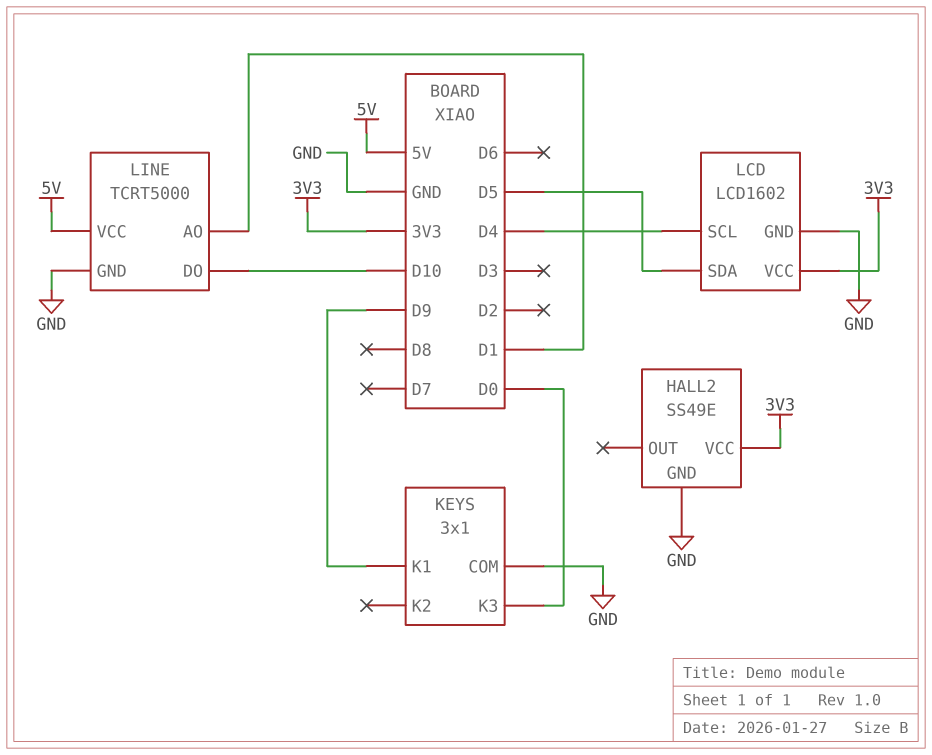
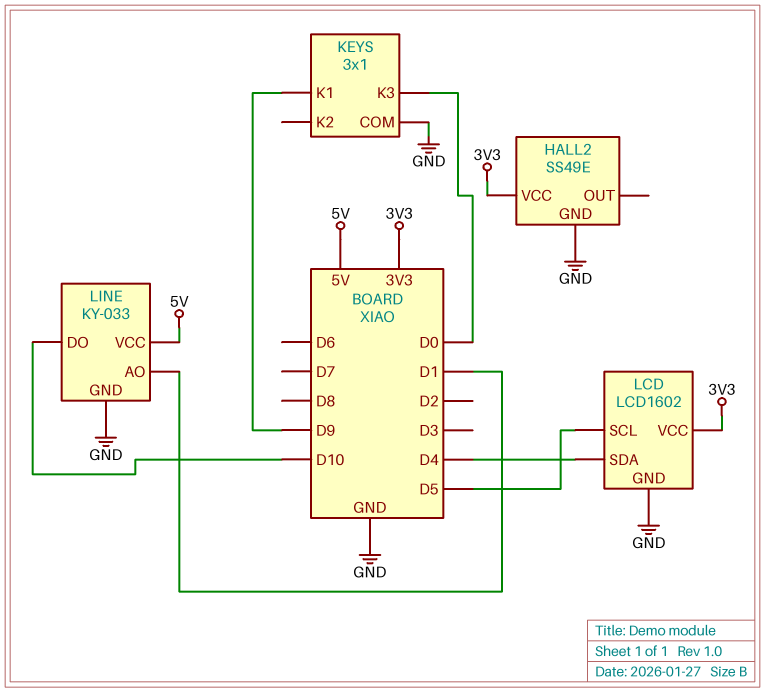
LCD pin SCL: D4 -> D5
LCD pin SDA: D5 -> D4
LINE: TCRT5000 -> KY-033

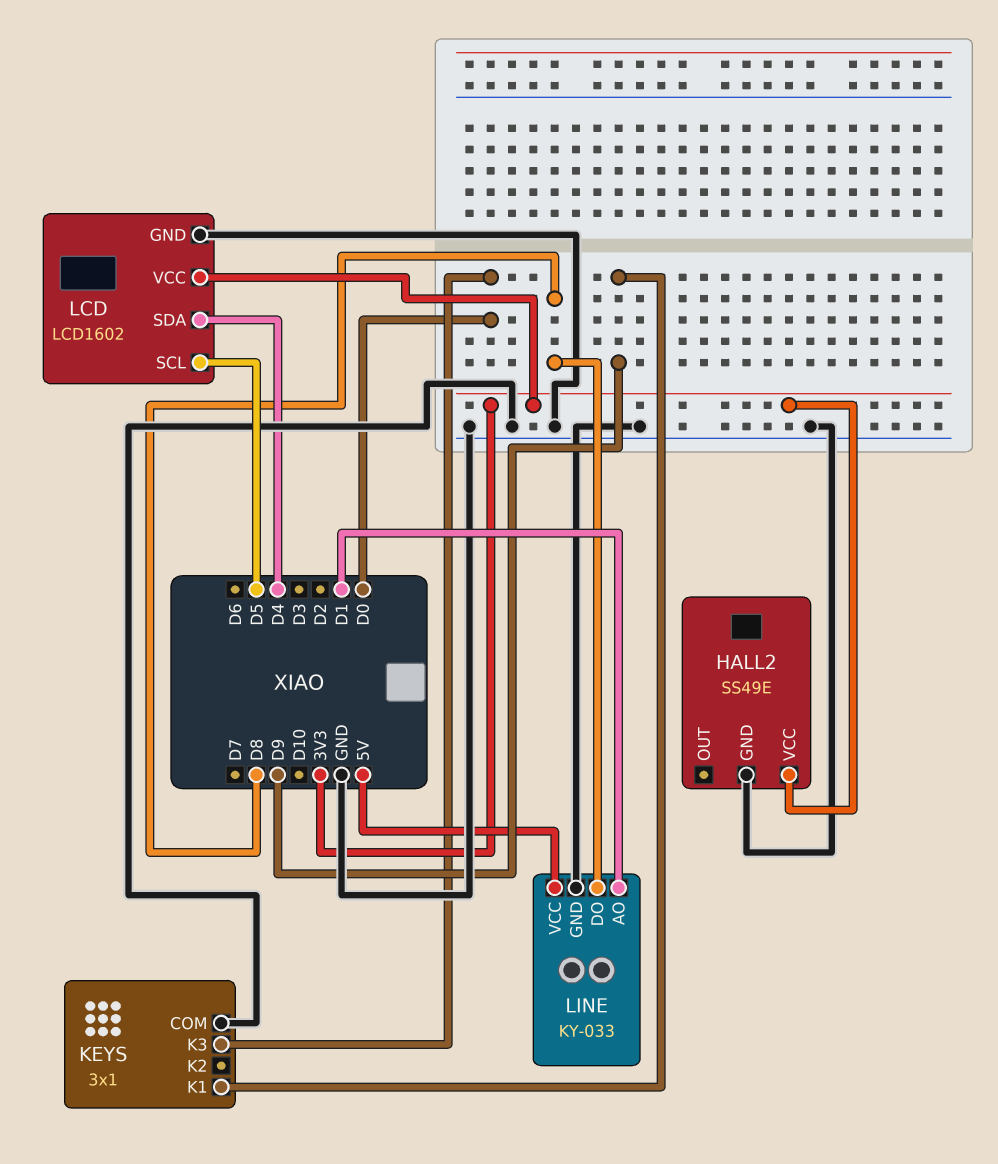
LINE pin DO: D10 -> D8

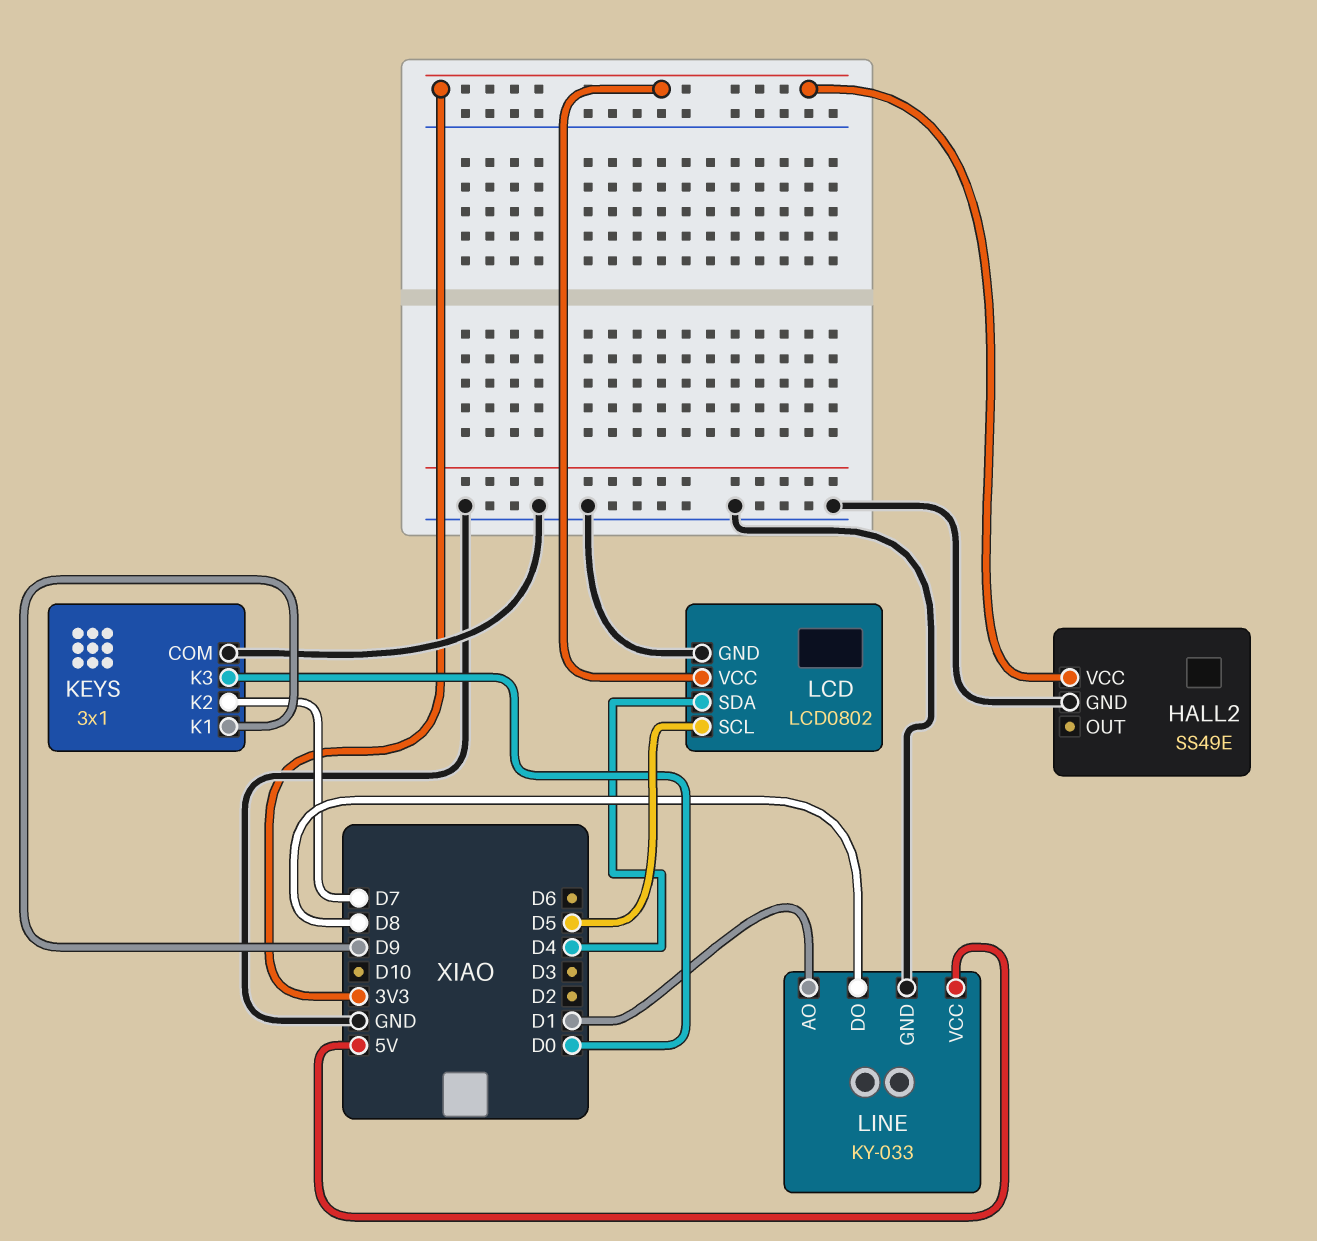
KEYS pin K2: none -> D7
LCD: LCD1602 -> LCD0802

